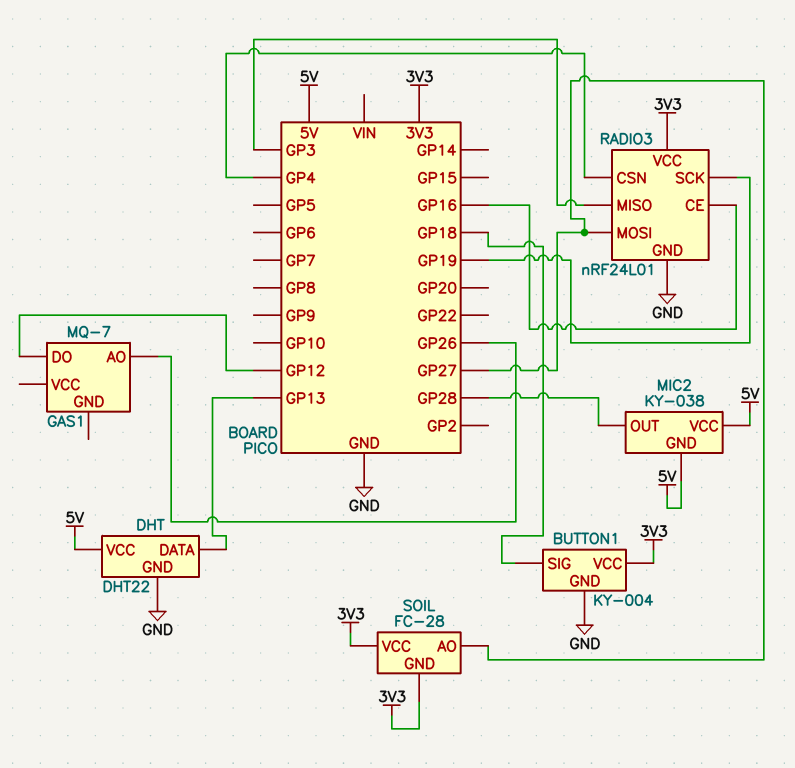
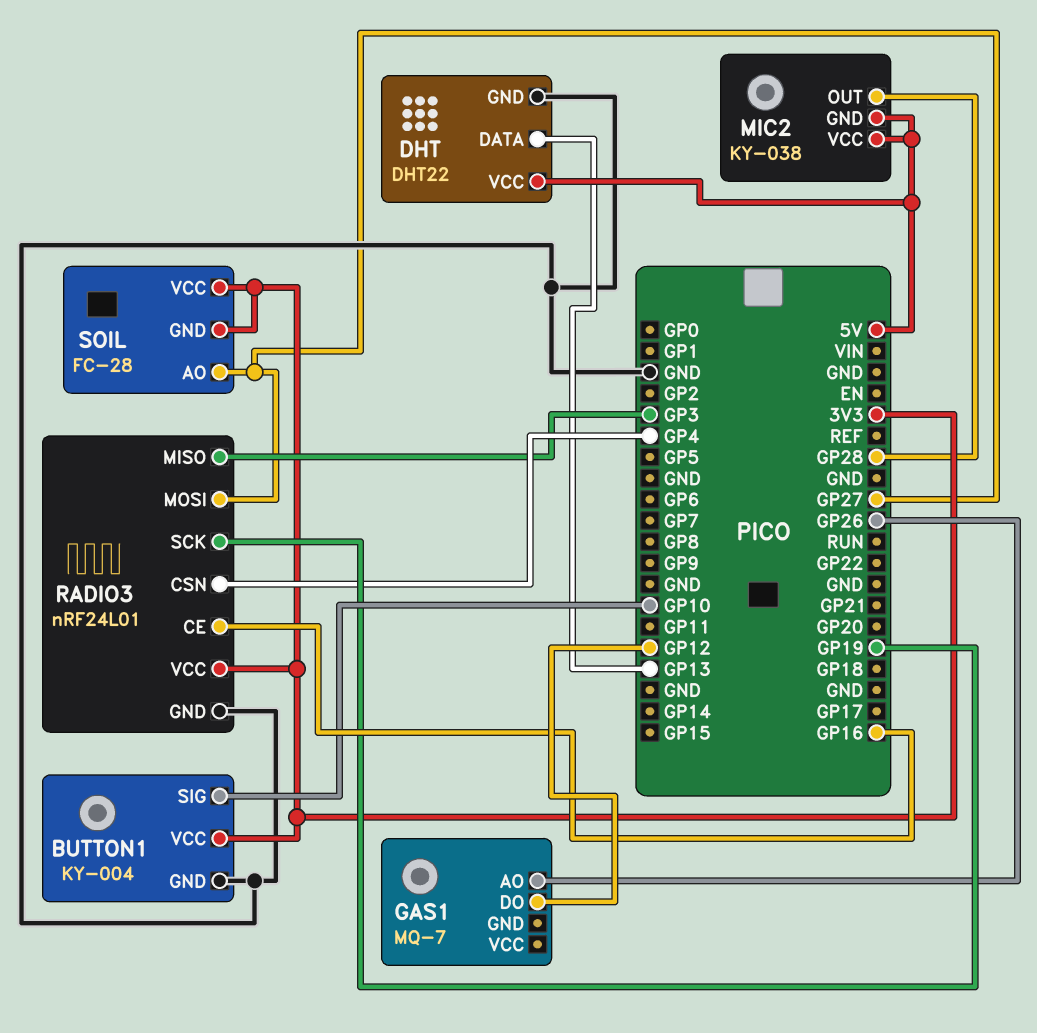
BUTTON1 pin SIG: GP18 -> GP10

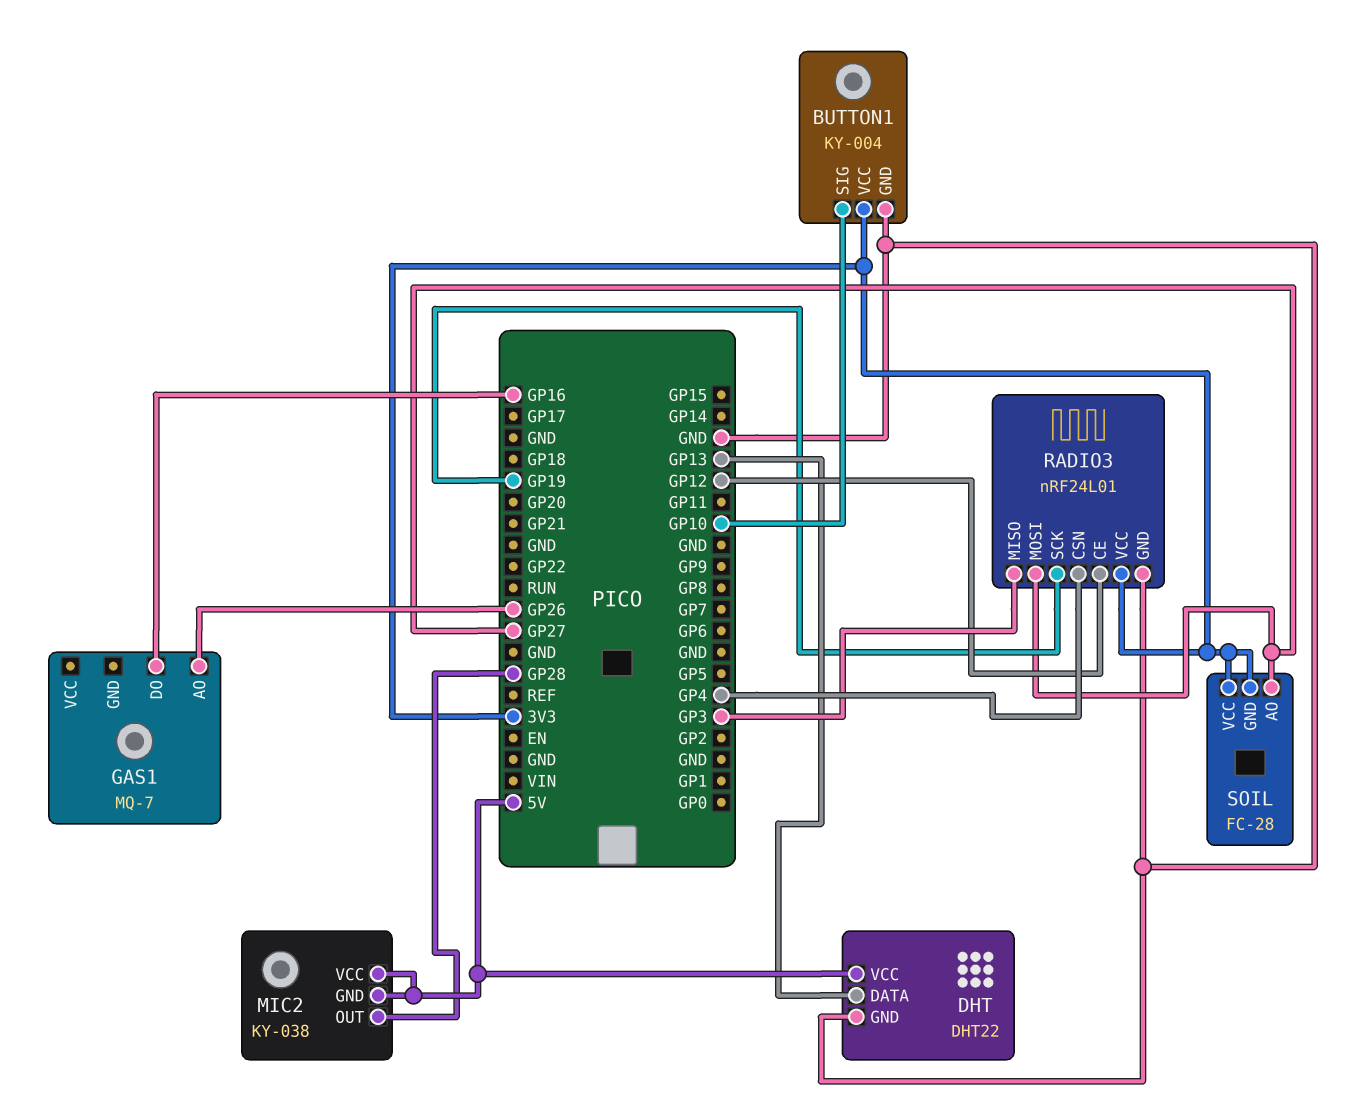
GAS1 pin DO: GP12 -> GP16
RADIO3 pin CE: GP16 -> GP12

